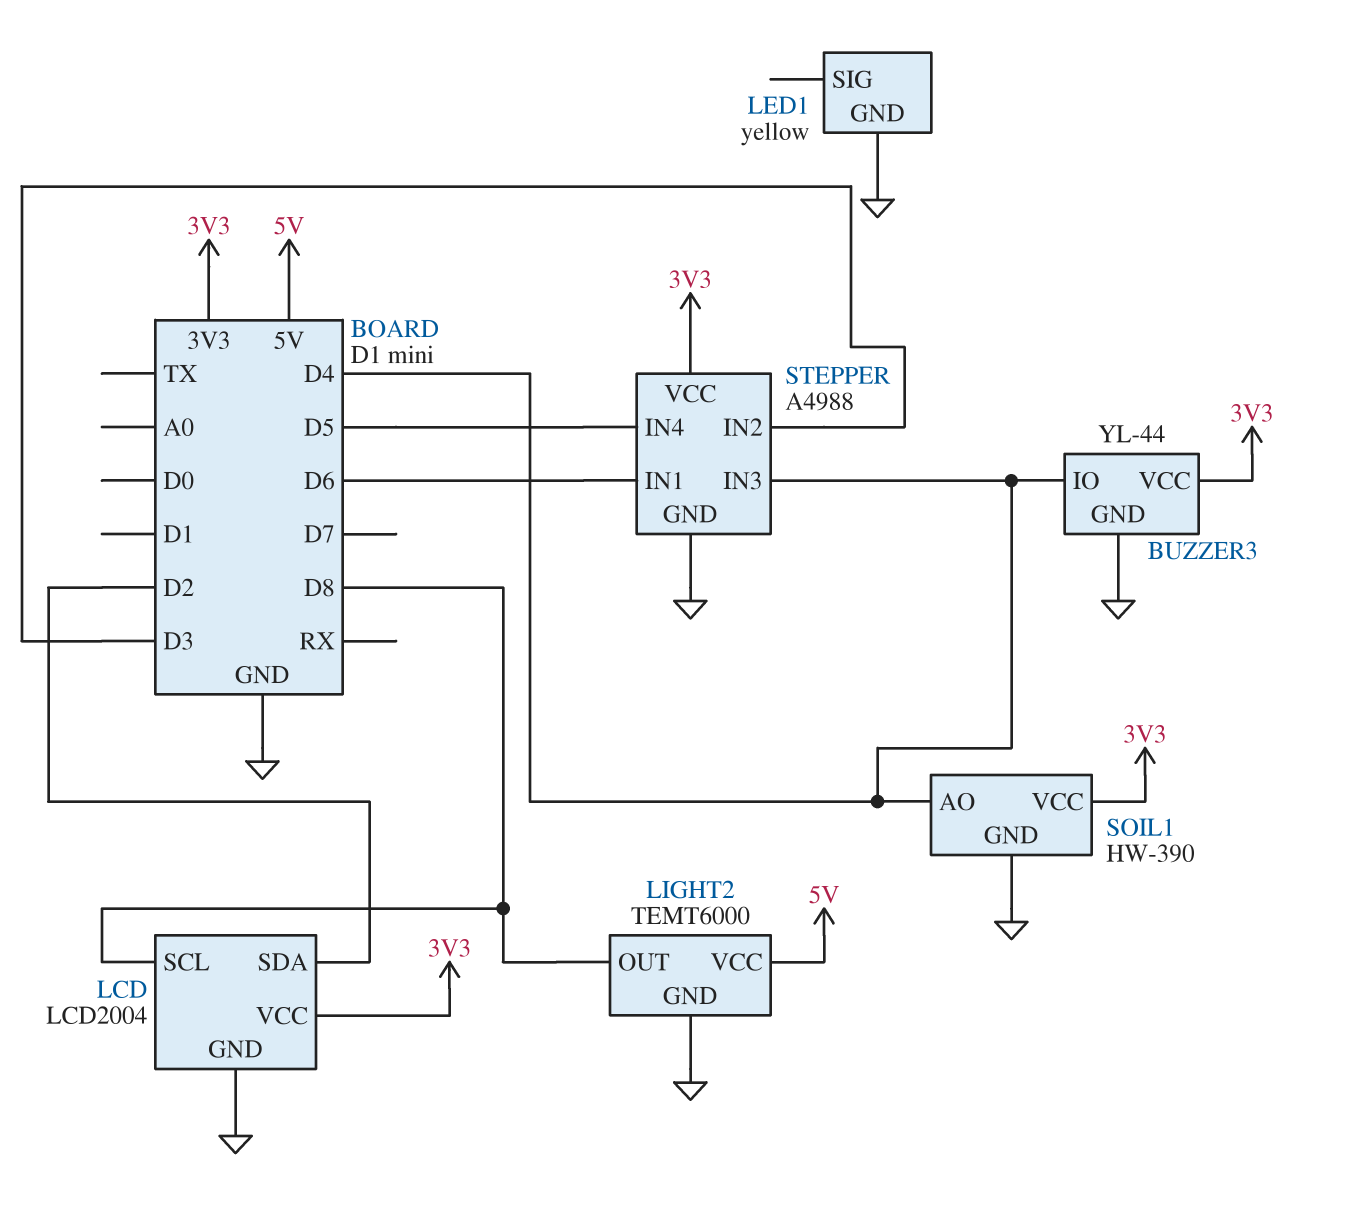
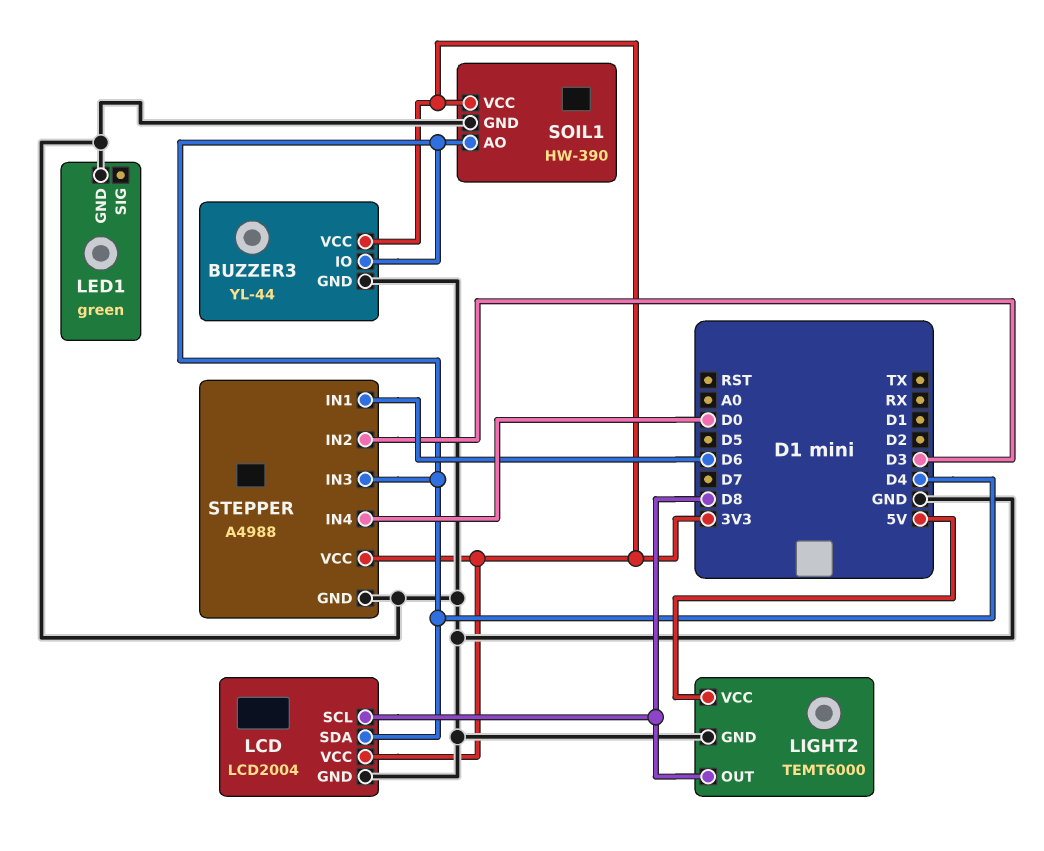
LCD pin SDA: D2 -> D4
LED1: yellow -> green
STEPPER pin IN4: D5 -> D0

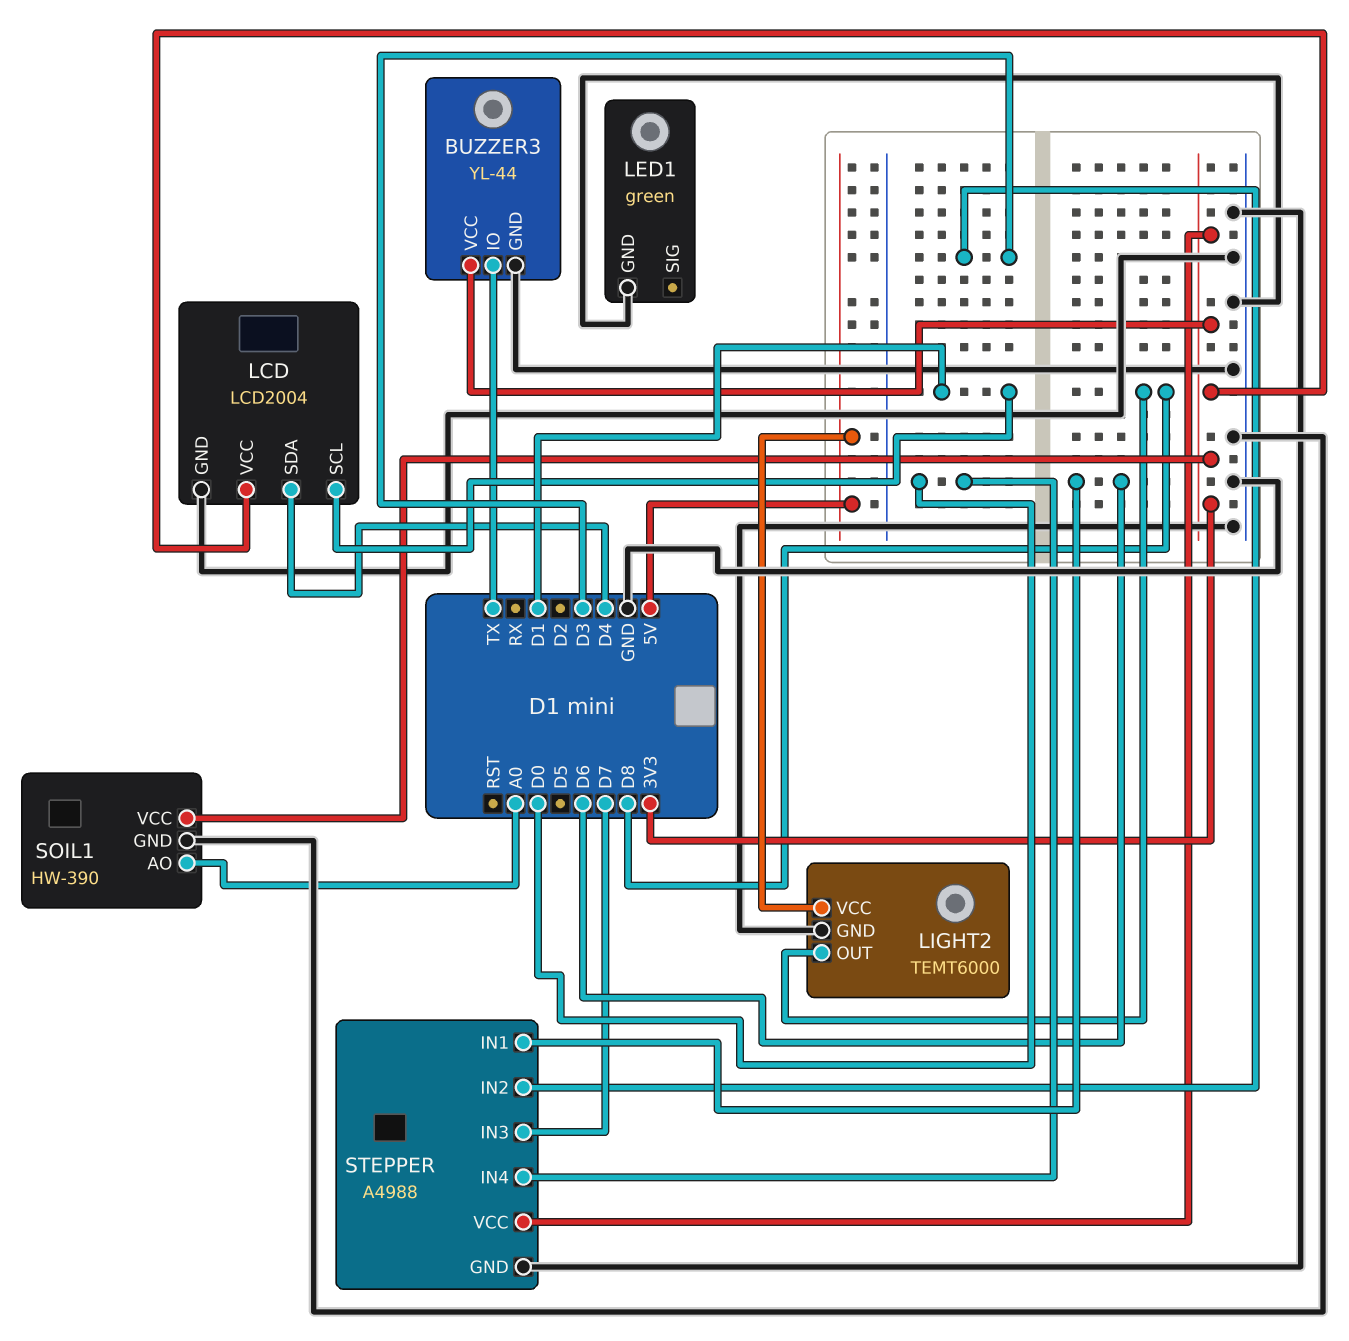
BUZZER3 pin IO: D4 -> TX
LCD pin SCL: D8 -> D1
SOIL1 pin AO: D4 -> A0
STEPPER pin IN3: D4 -> D7

